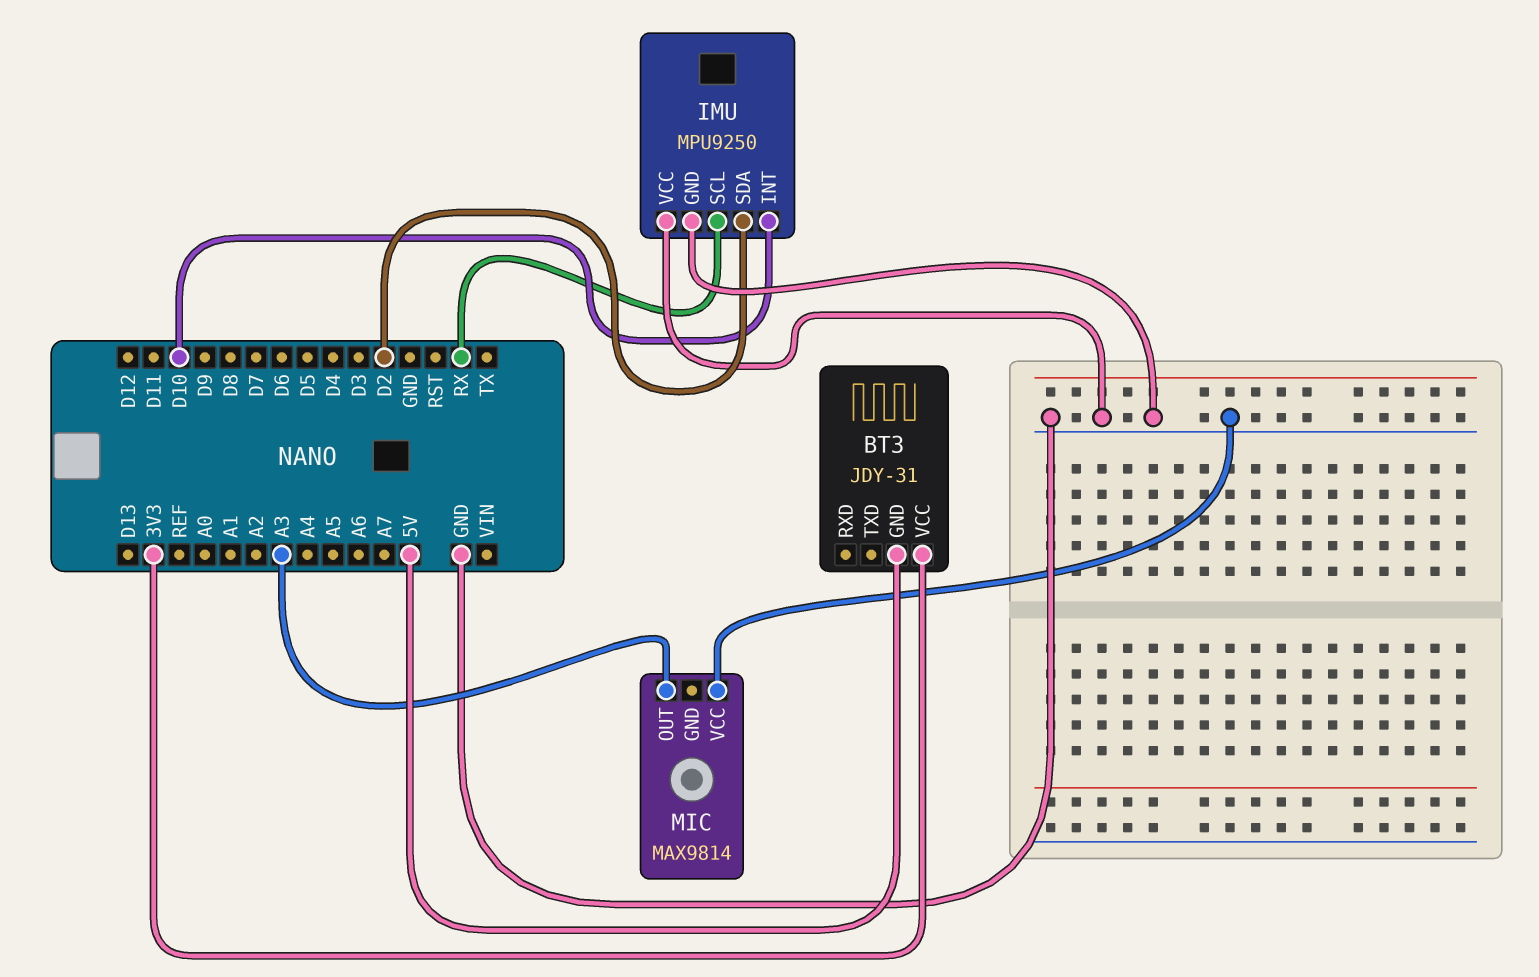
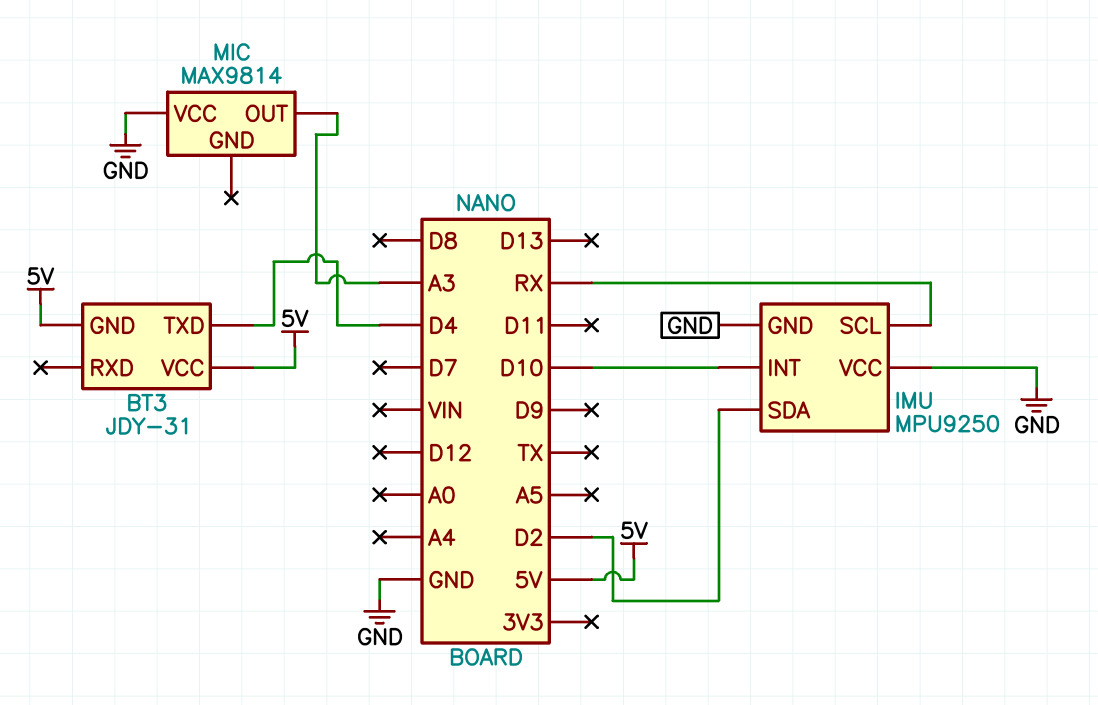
BT3 pin TXD: none -> D4
BT3 pin VCC: 3V3 -> 5V

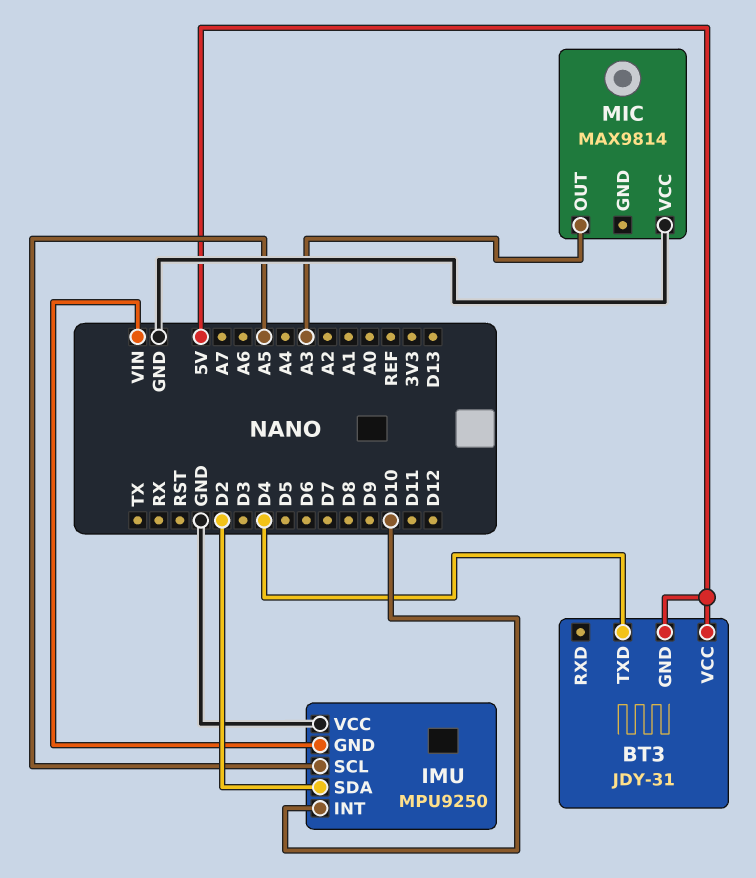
IMU pin GND: GND -> VIN
IMU pin SCL: RX -> A5

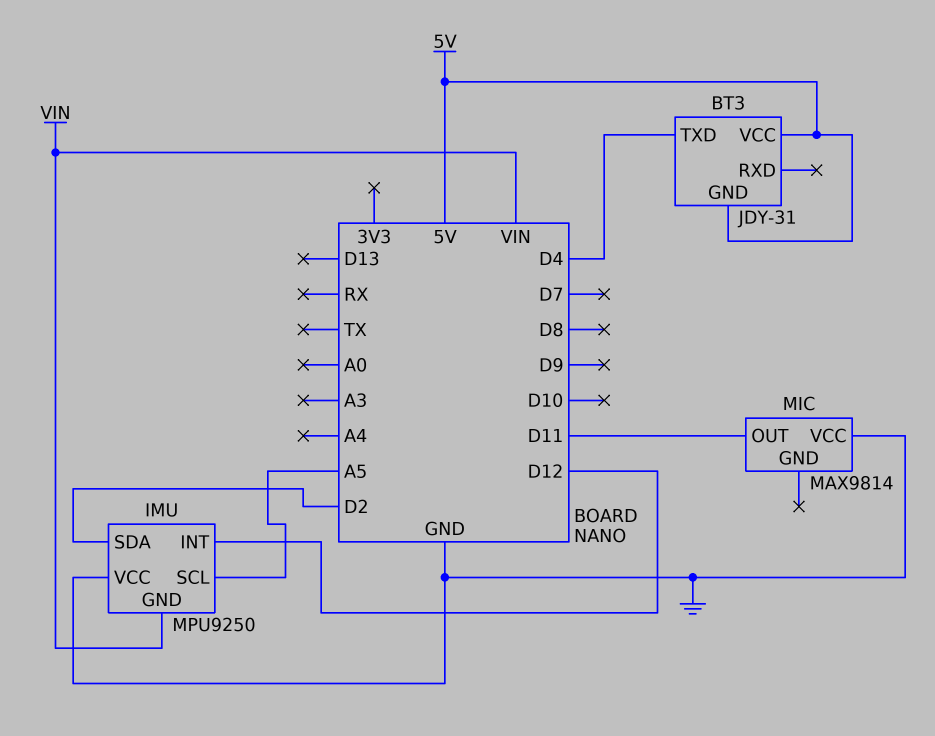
IMU pin INT: D10 -> D12
MIC pin OUT: A3 -> D11

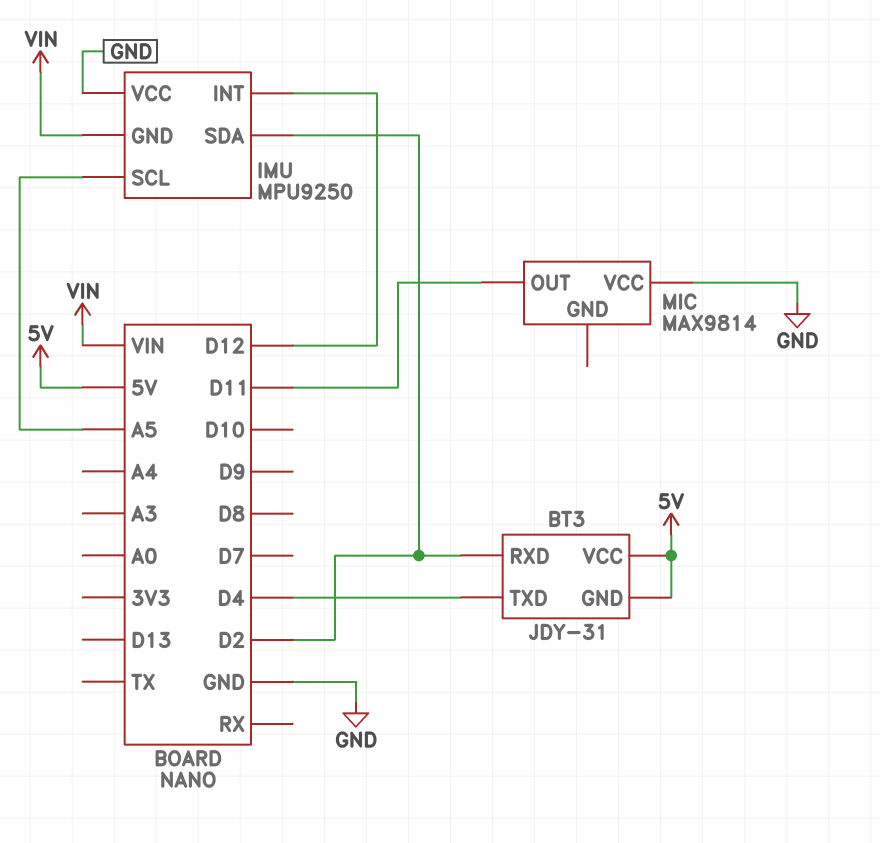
BT3 pin RXD: none -> D2

